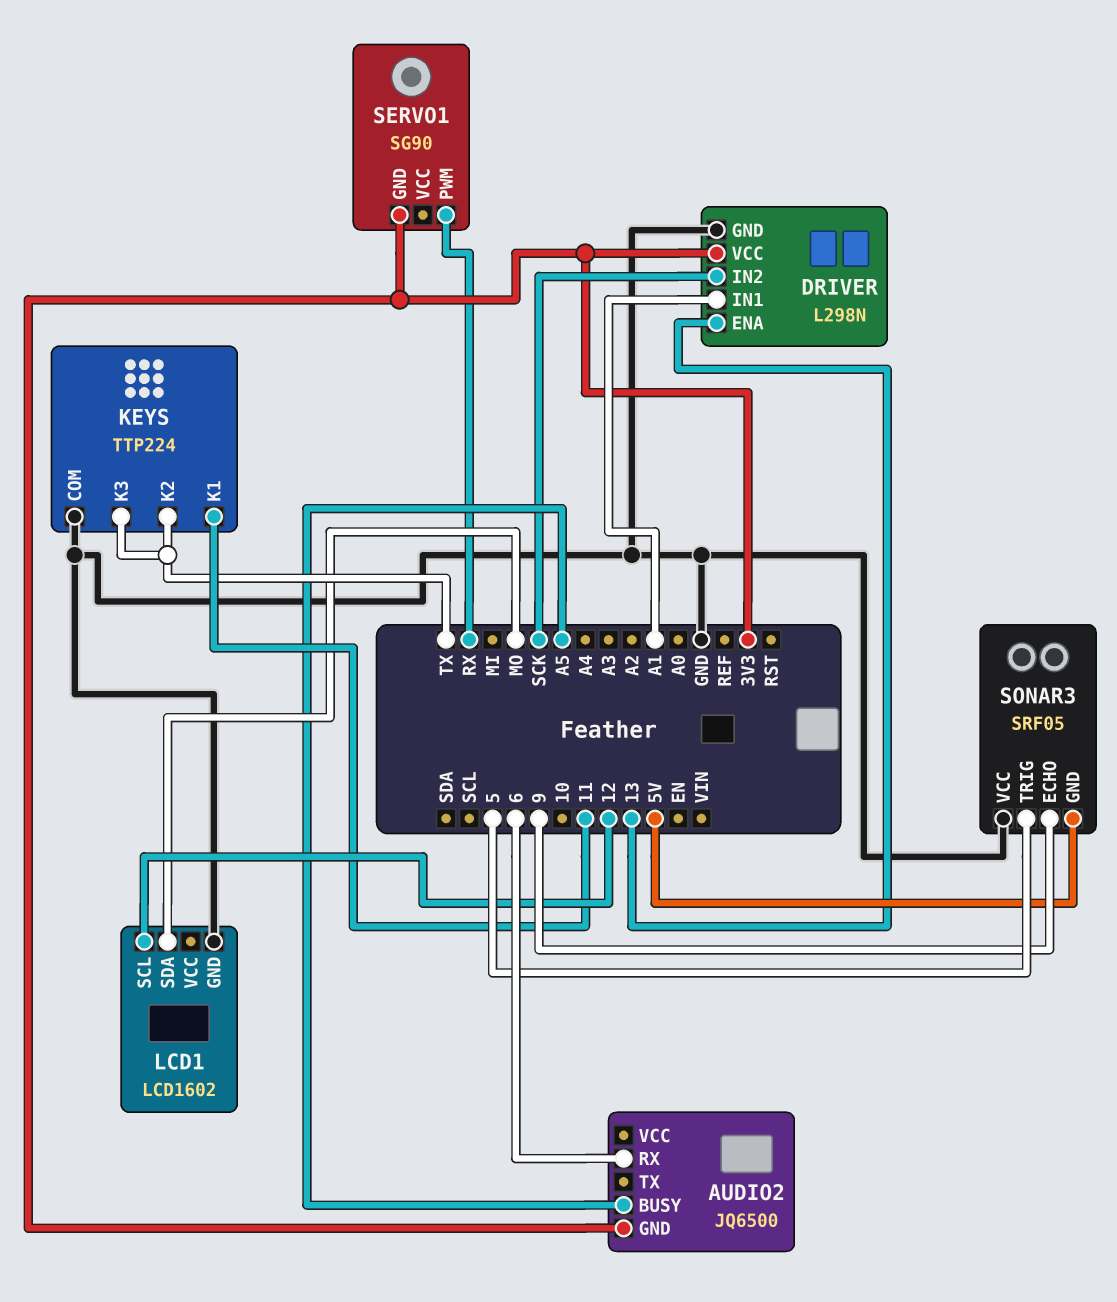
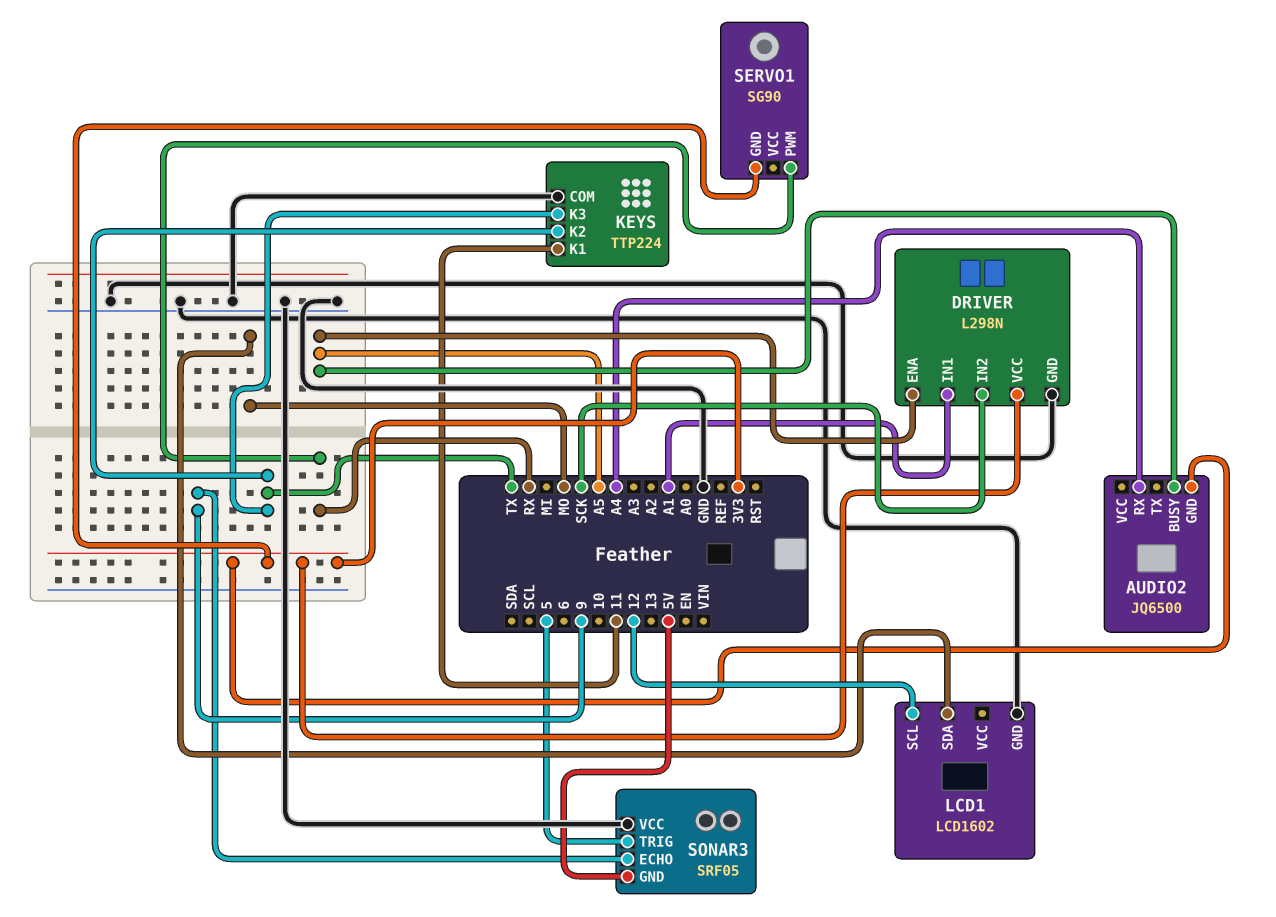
AUDIO2 pin RX: 6 -> A4
DRIVER pin ENA: 13 -> A5

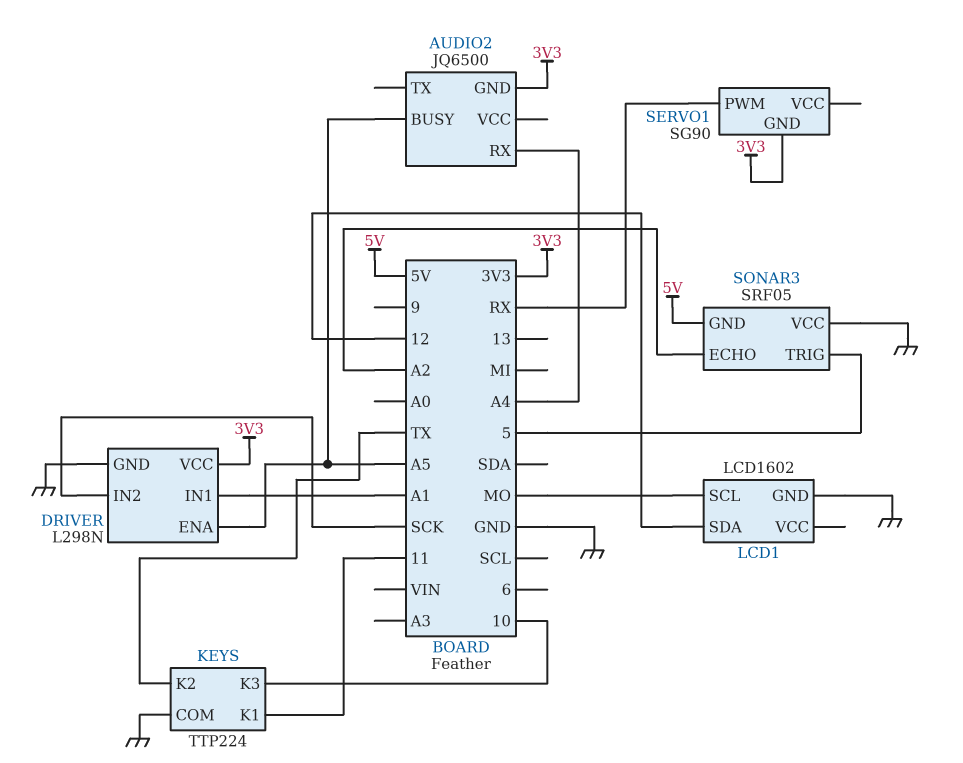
KEYS pin K3: TX -> 10
LCD1 pin SCL: 12 -> MO
LCD1 pin SDA: MO -> 12
SONAR3 pin ECHO: 9 -> A2

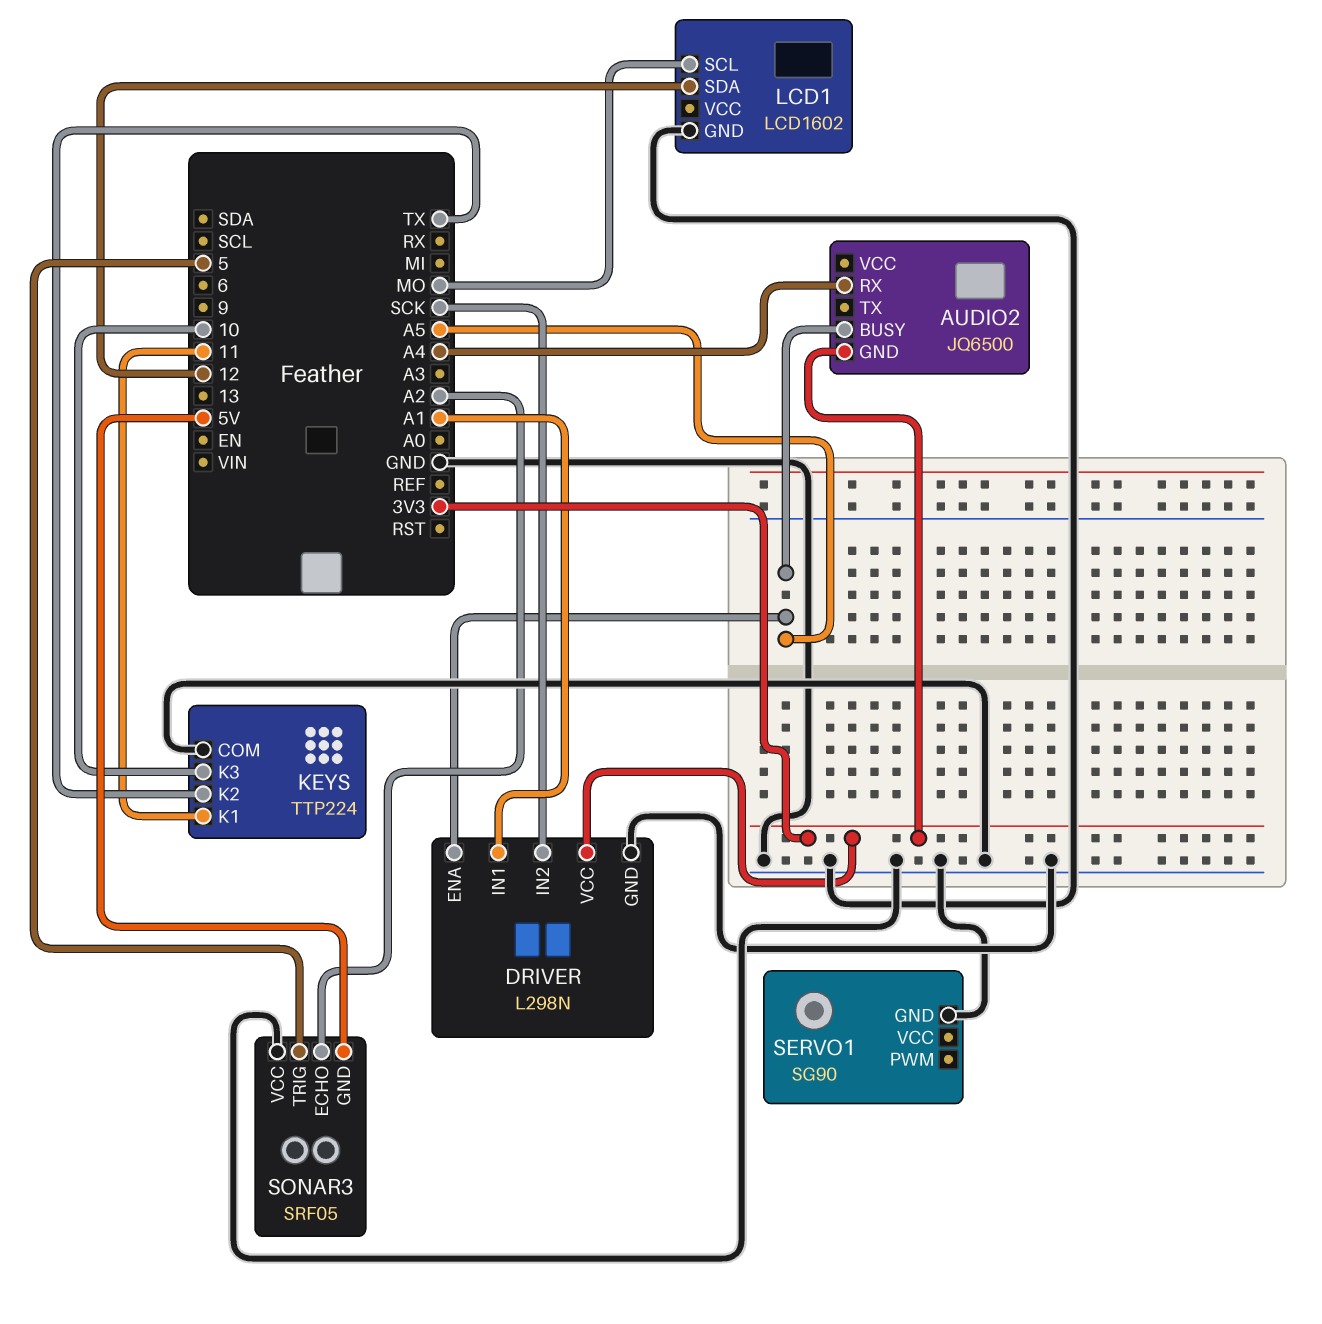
SERVO1 pin GND: 3V3 -> GND
SERVO1 pin PWM: RX -> none

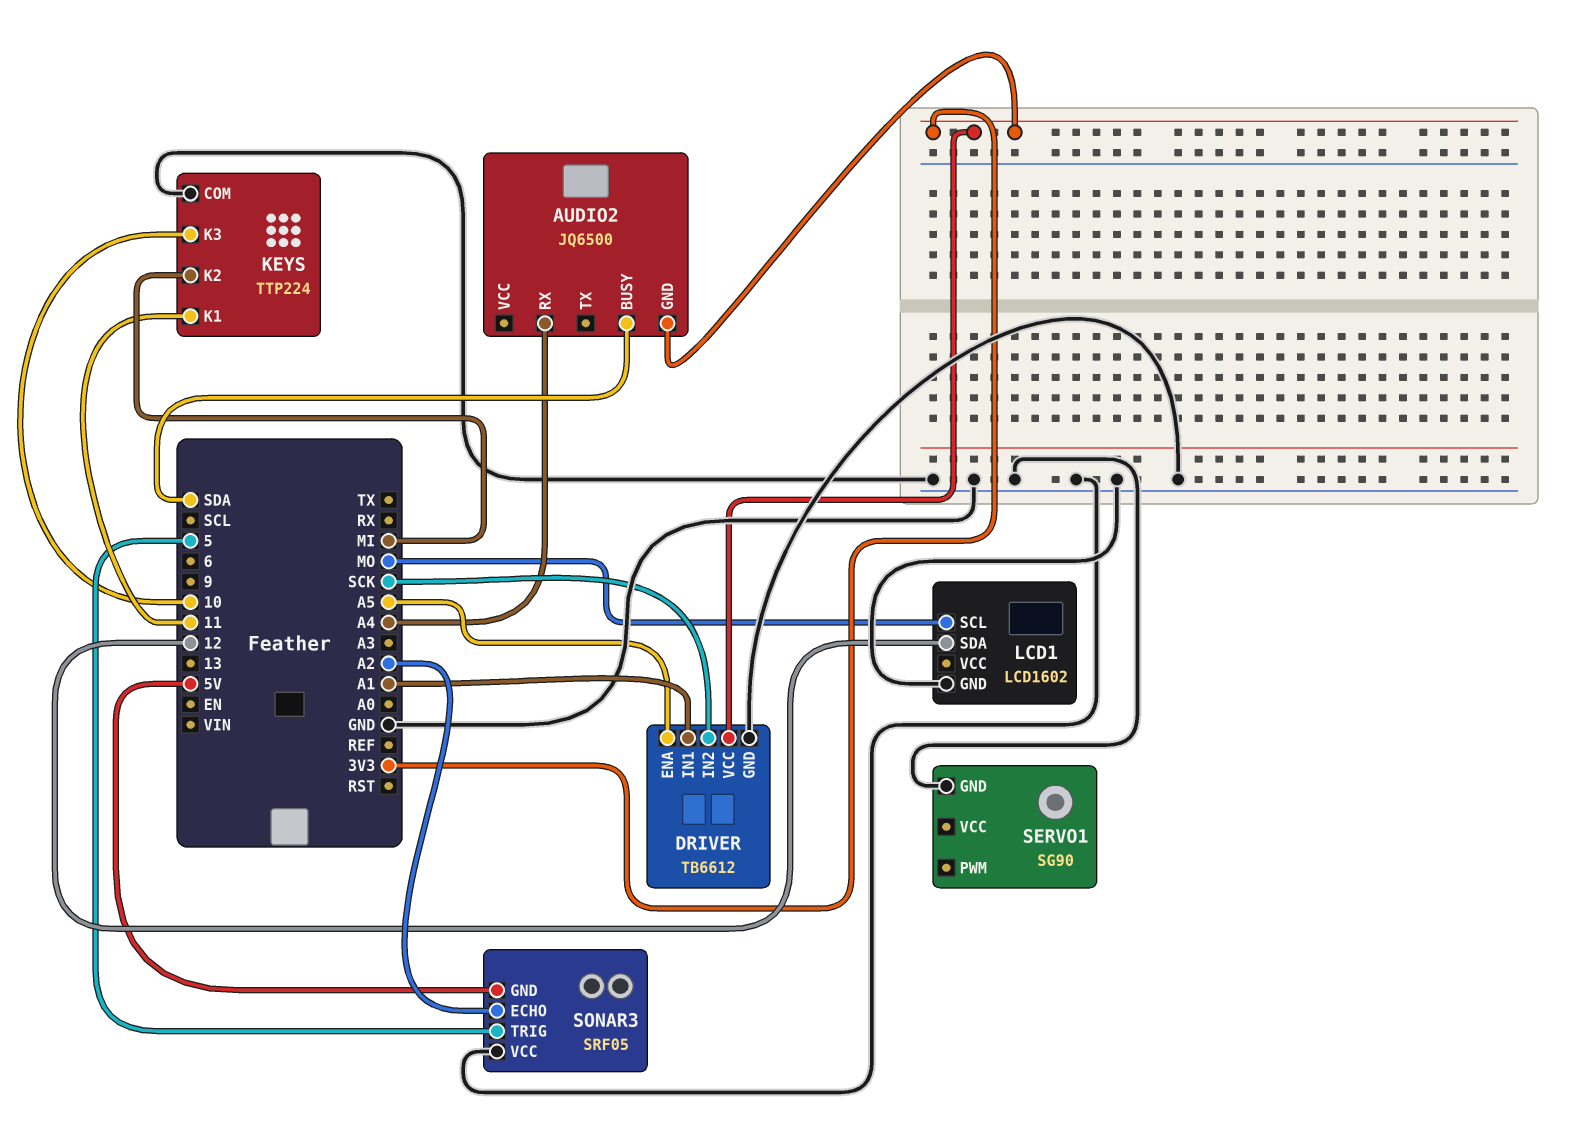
AUDIO2 pin BUSY: A5 -> SDA
DRIVER: L298N -> TB6612
KEYS pin K2: TX -> MI

